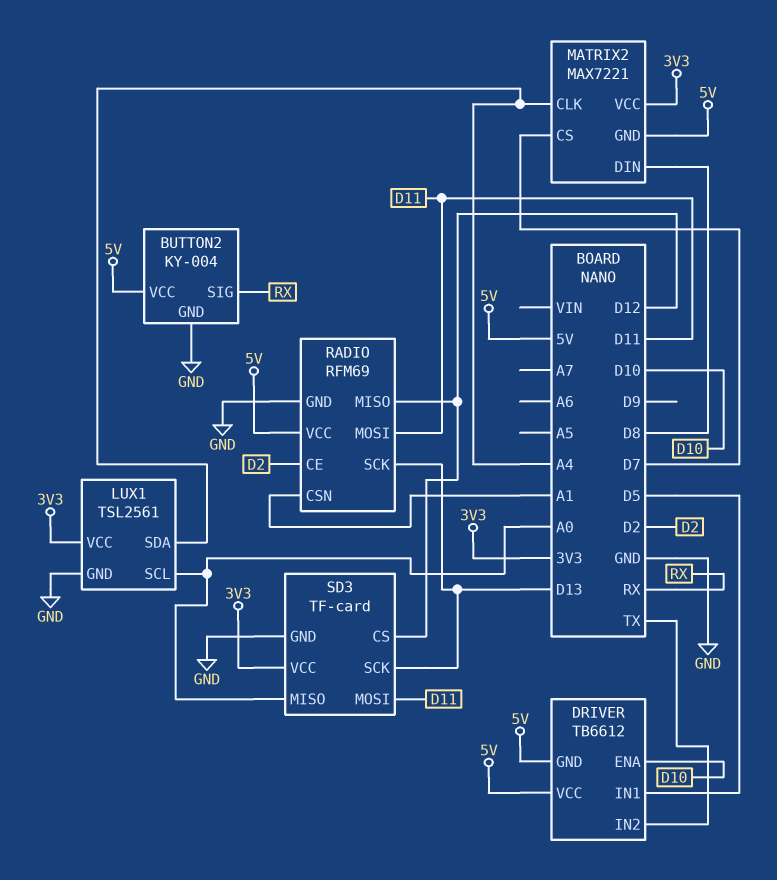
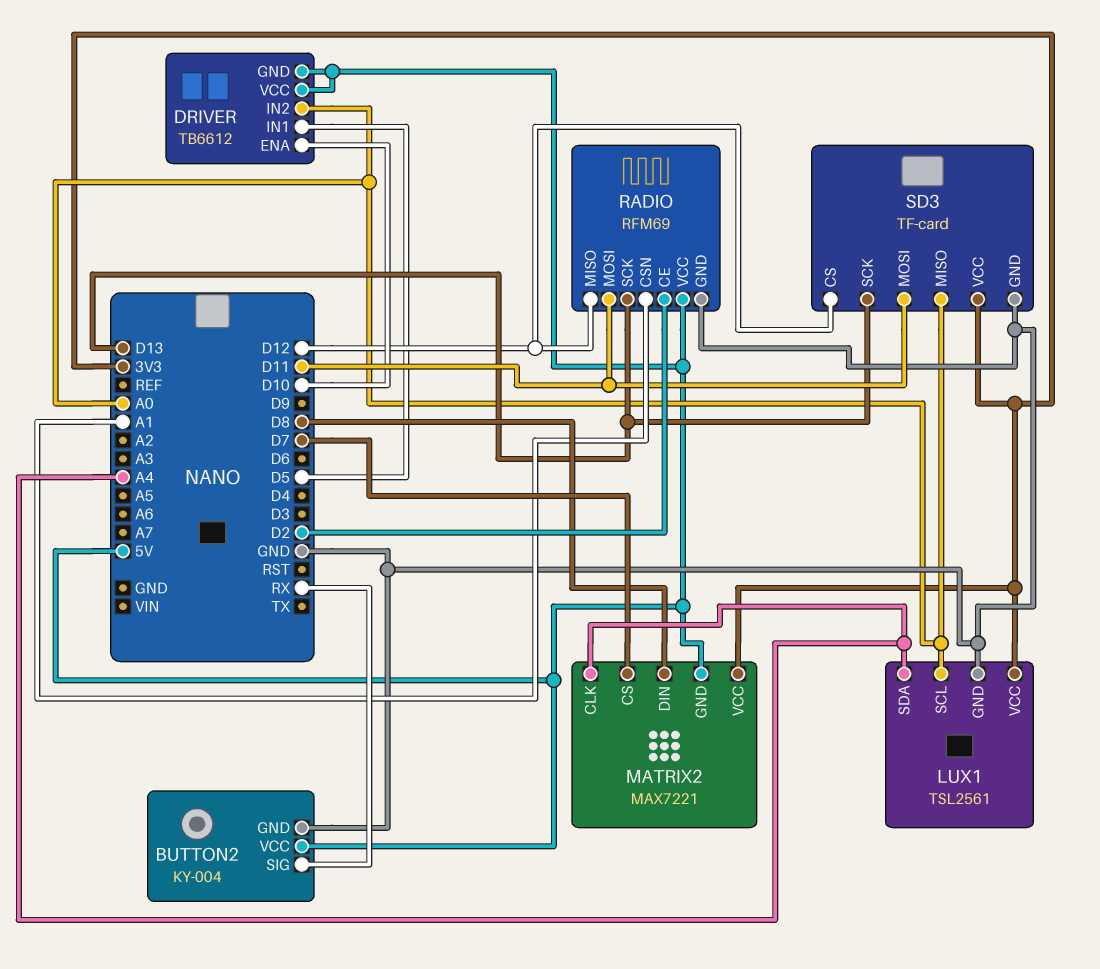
DRIVER pin IN2: TX -> A0

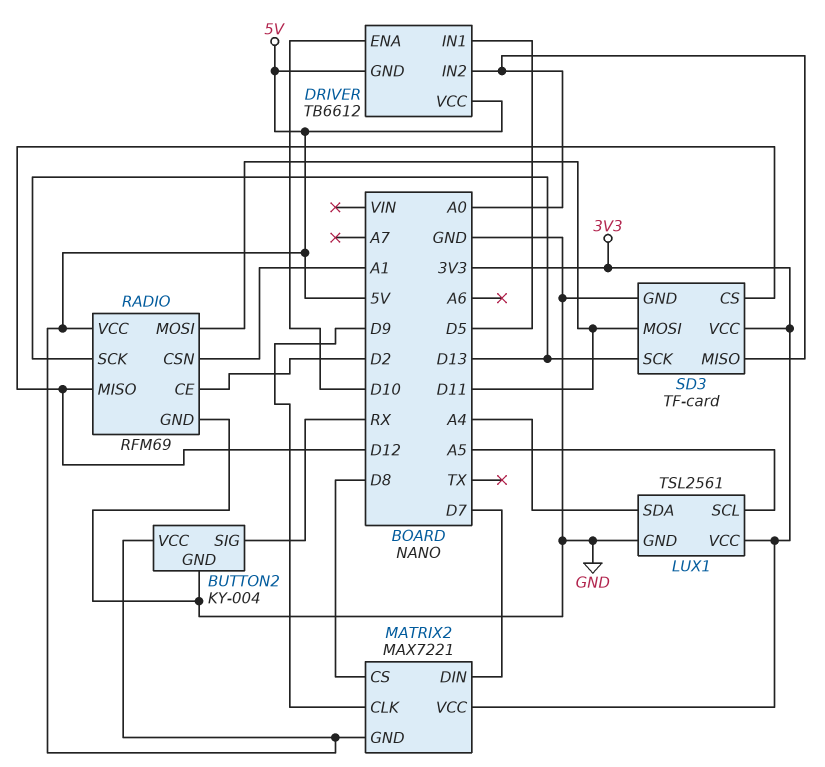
LUX1 pin SCL: A0 -> A5
MATRIX2 pin CLK: A4 -> D9
MATRIX2 pin CS: D7 -> D8
MATRIX2 pin DIN: D8 -> D7

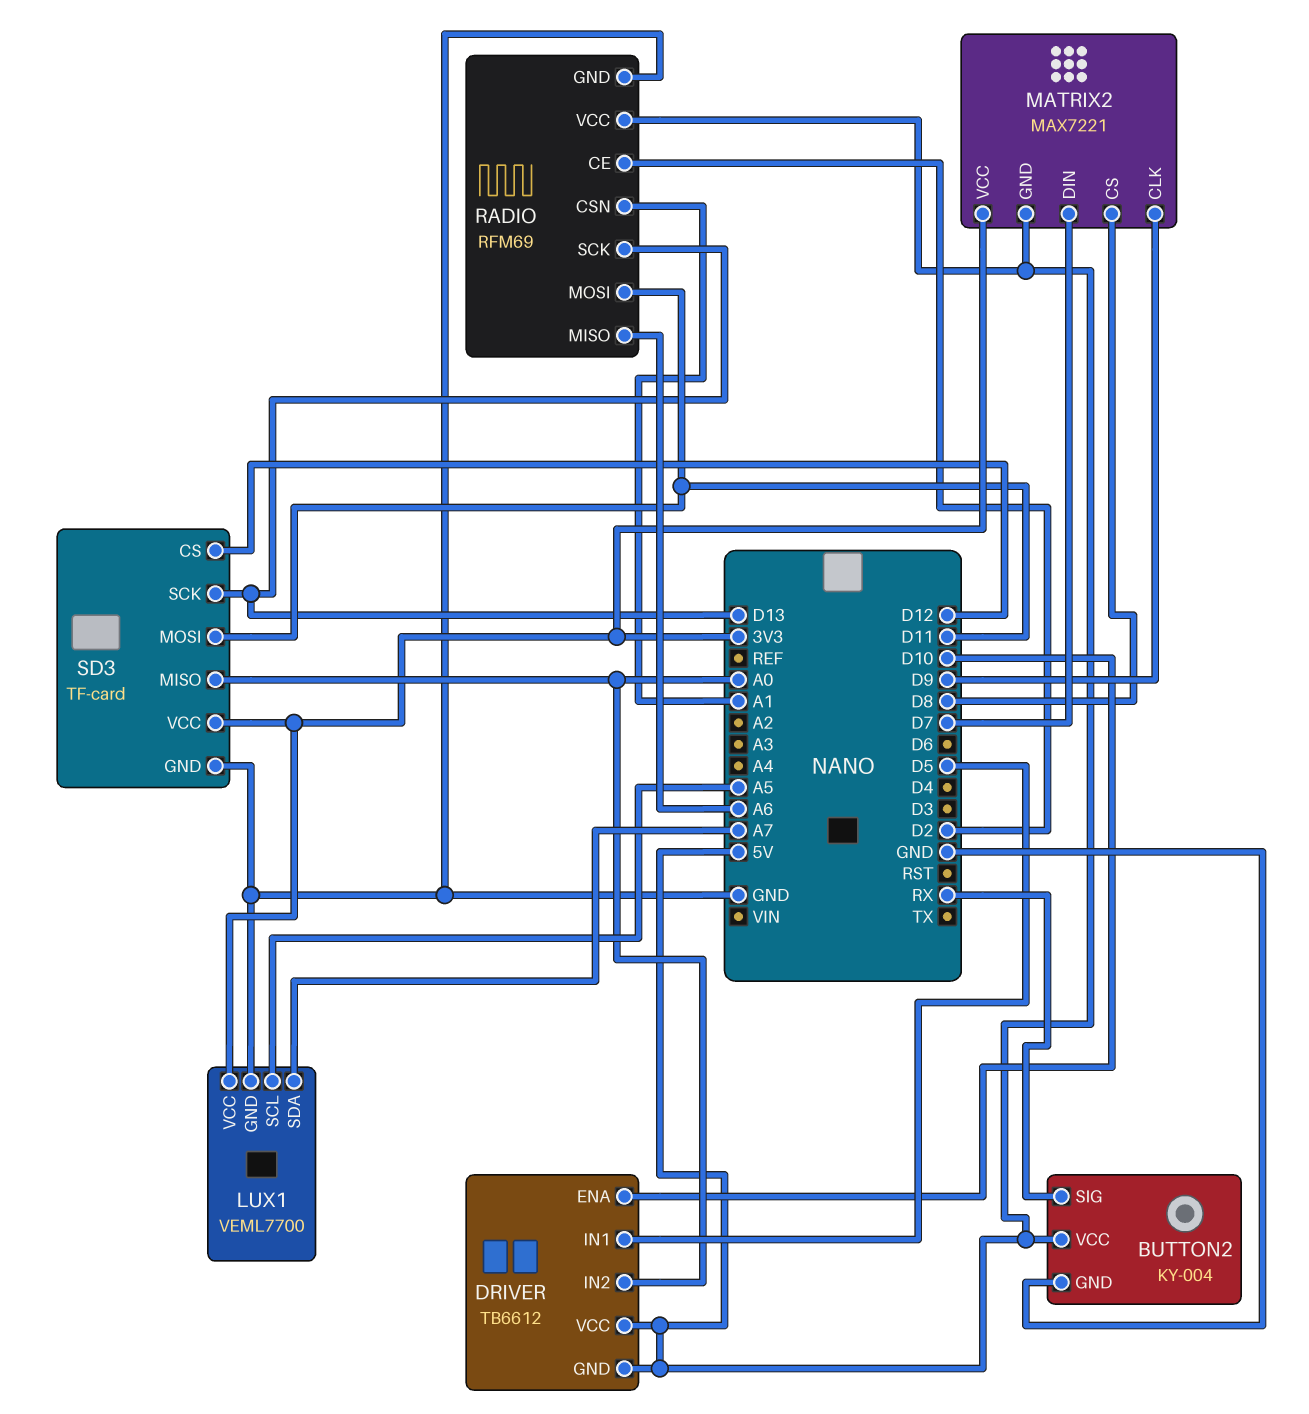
LUX1: TSL2561 -> VEML7700
LUX1 pin SDA: A4 -> A7
RADIO pin MISO: D12 -> A6

